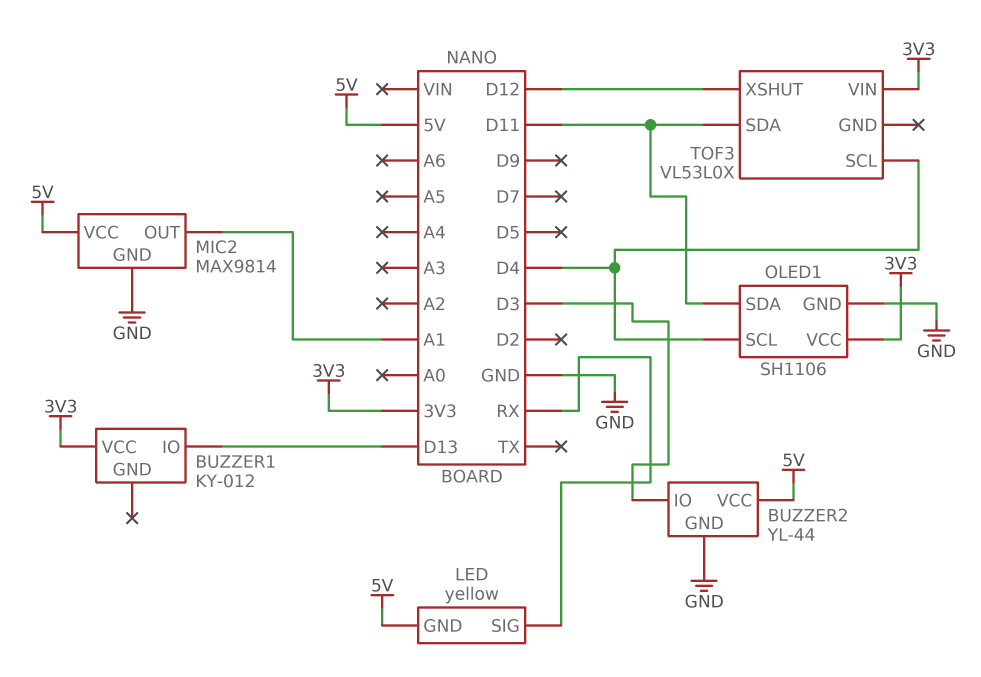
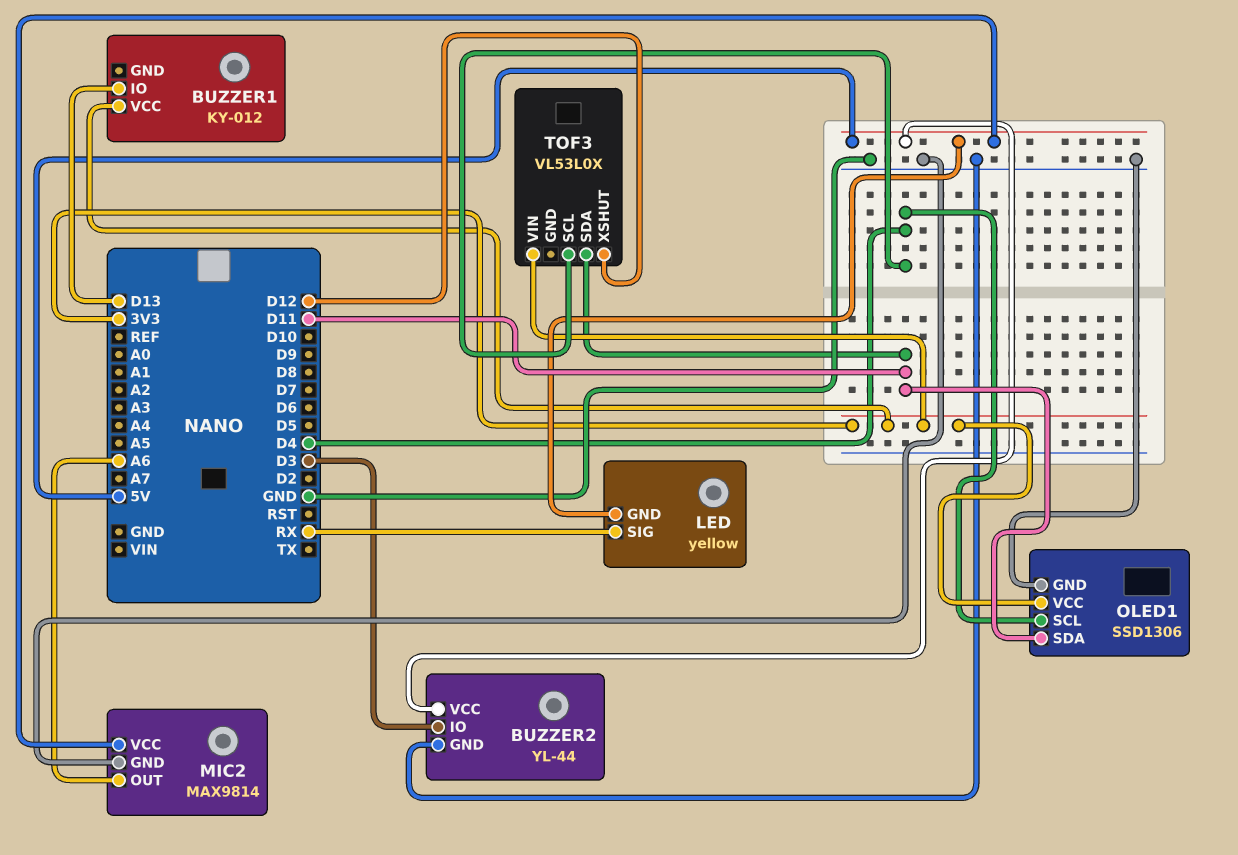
MIC2 pin OUT: A1 -> A6
OLED1: SH1106 -> SSD1306

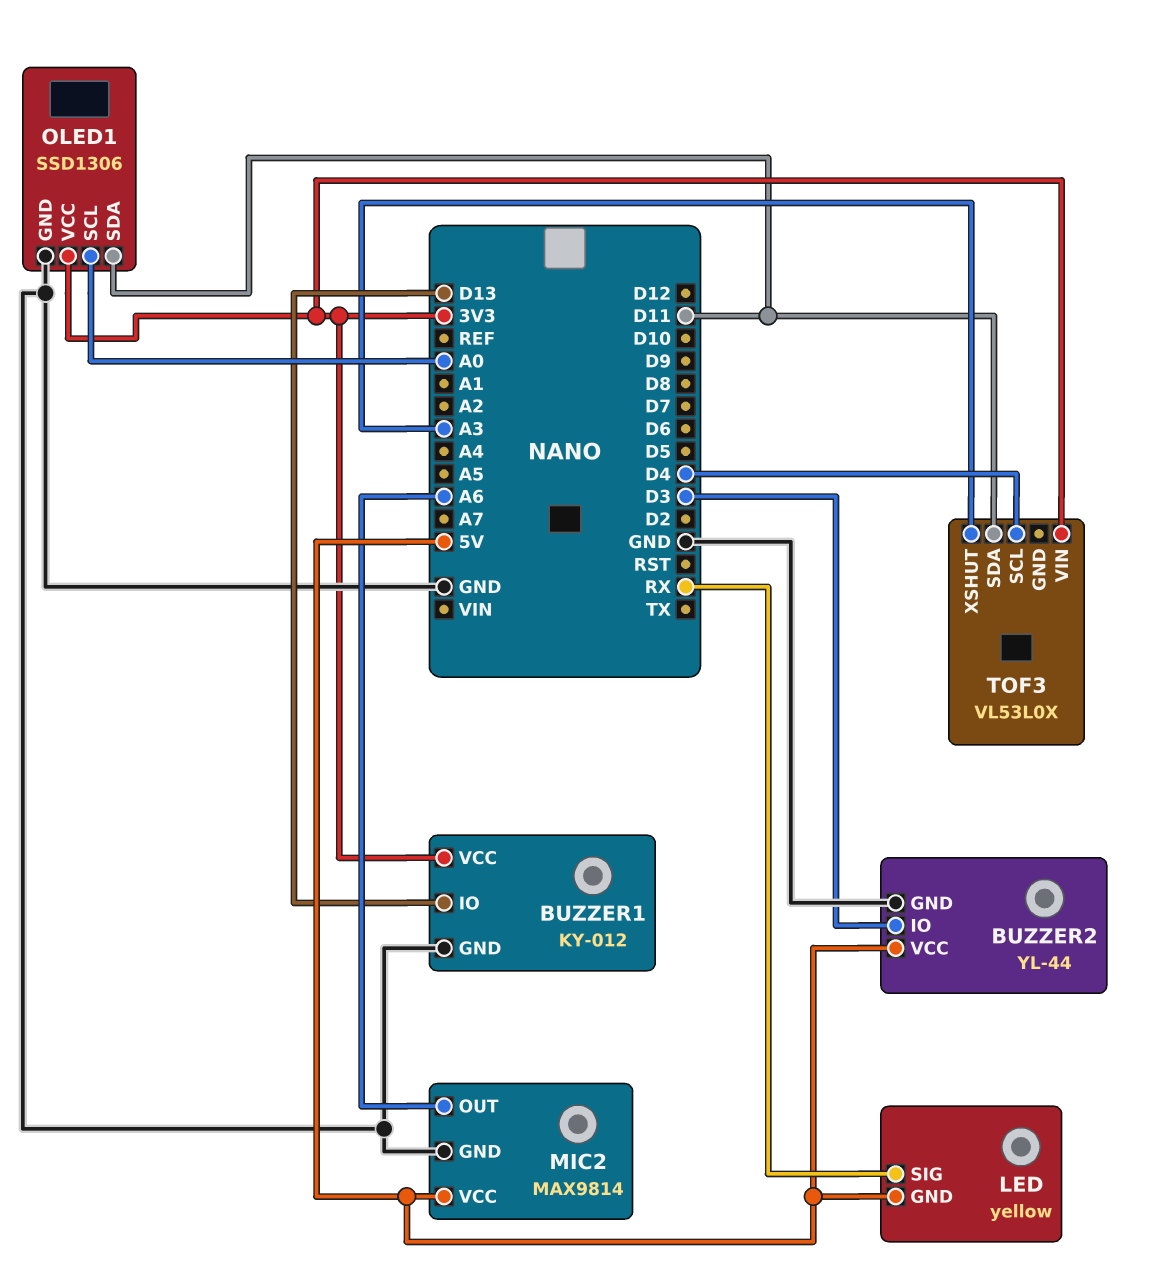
BUZZER1 pin GND: none -> GND
OLED1 pin SCL: D4 -> A0
TOF3 pin XSHUT: D12 -> A3

